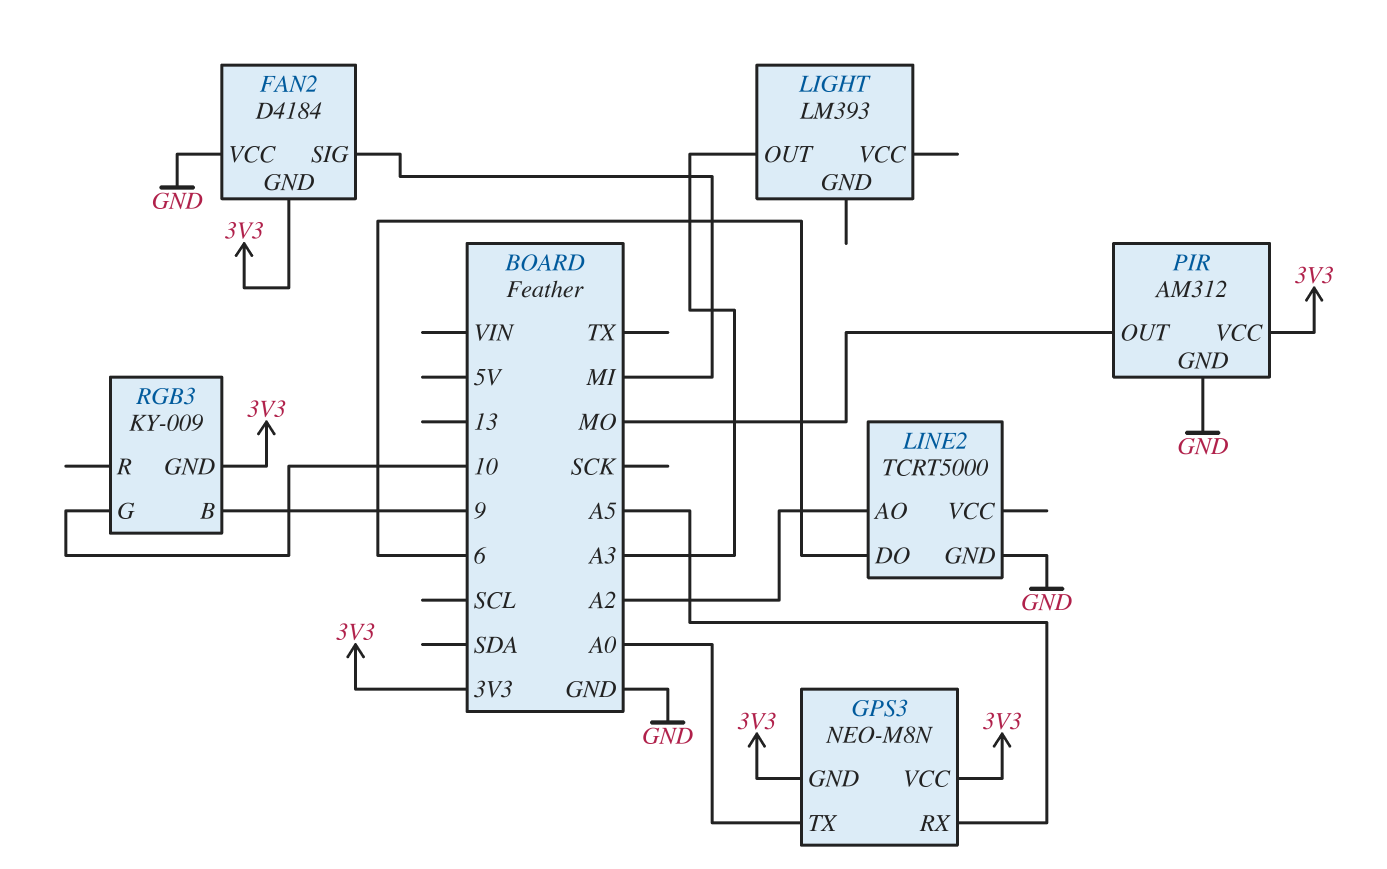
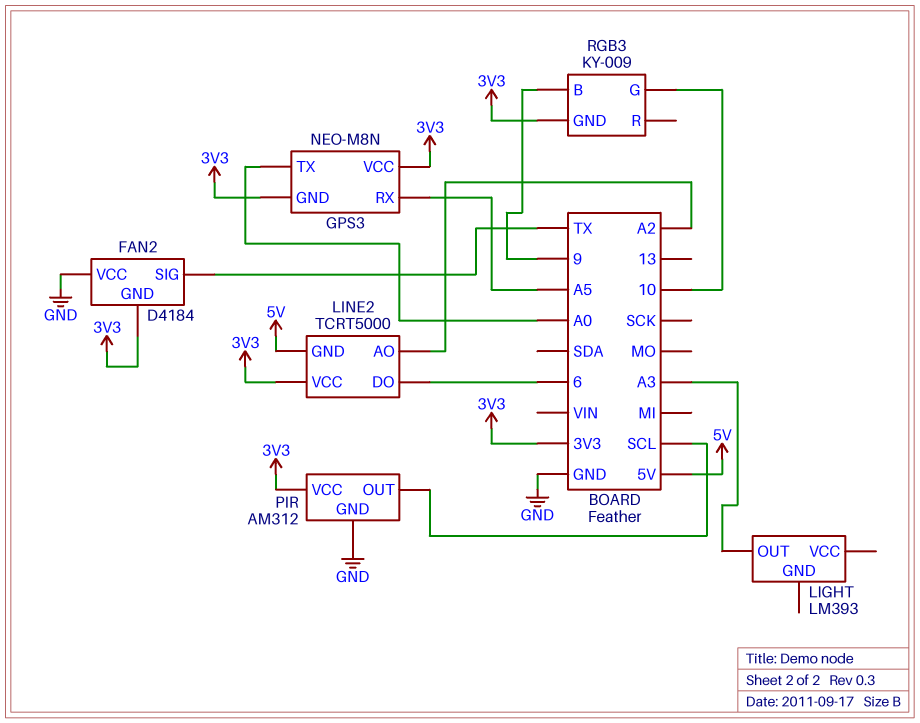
FAN2 pin SIG: MI -> TX
LINE2 pin GND: GND -> 5V
LINE2 pin VCC: none -> 3V3
PIR pin OUT: MO -> SCL

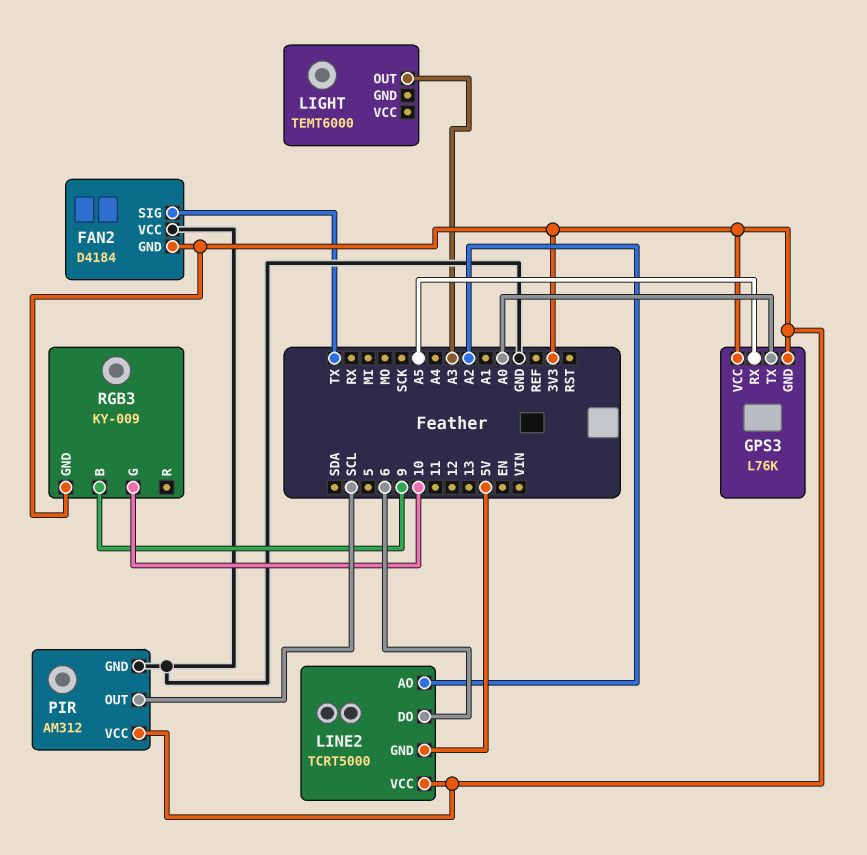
GPS3: NEO-M8N -> L76K
LIGHT: LM393 -> TEMT6000

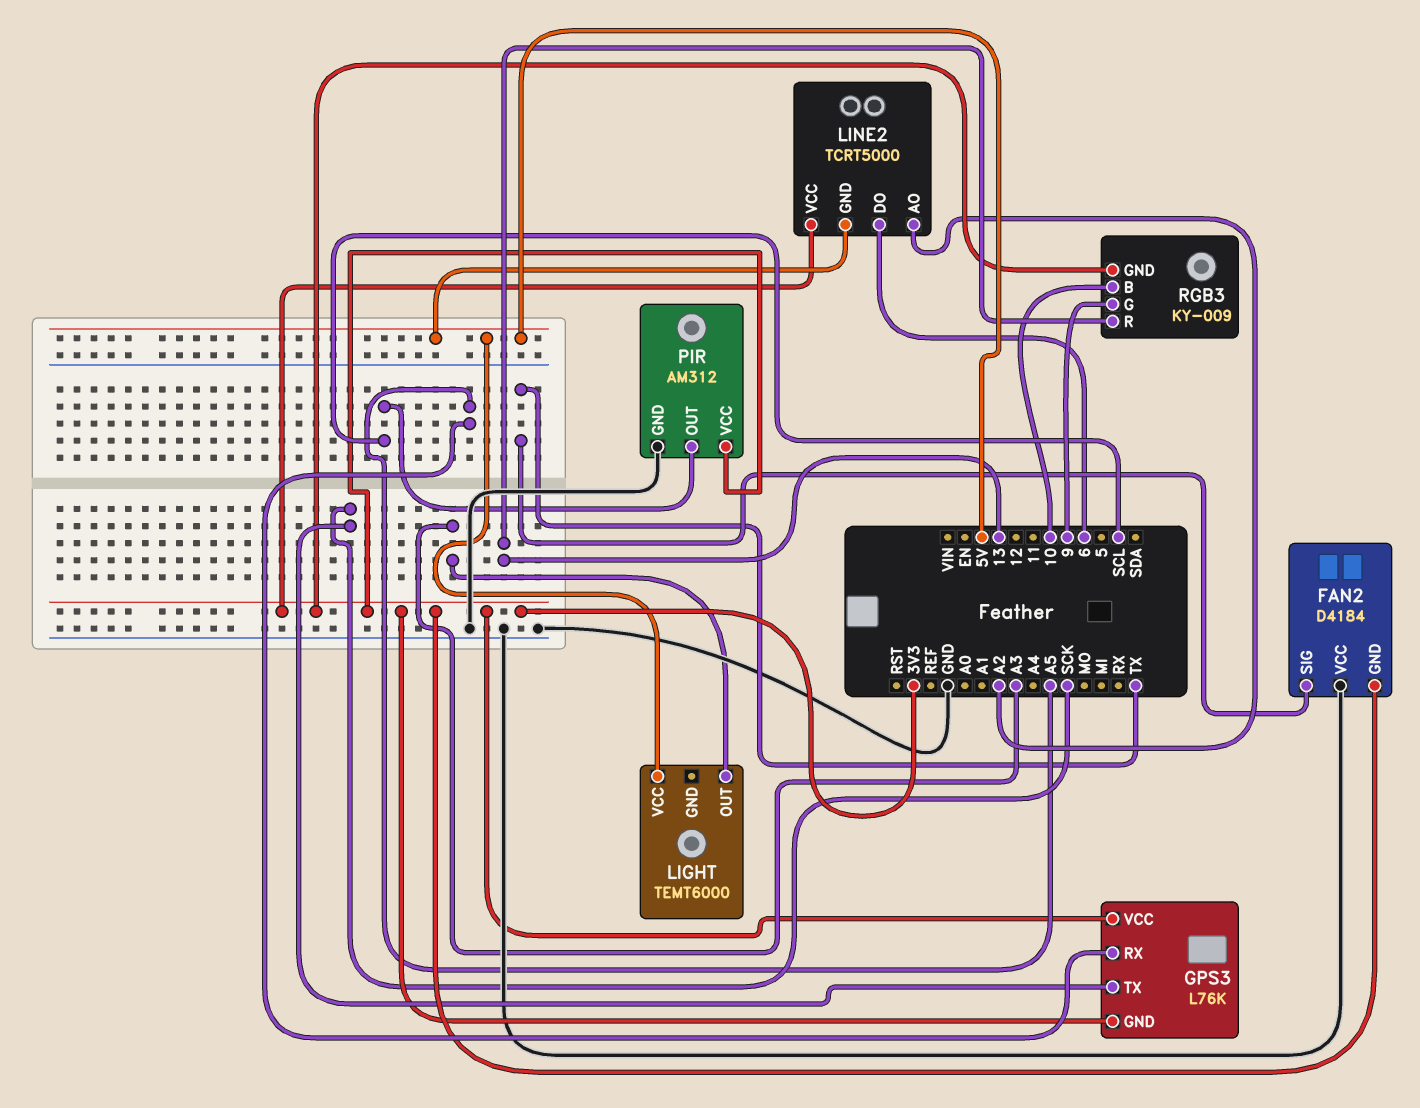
GPS3 pin TX: A0 -> SCK
LIGHT pin VCC: none -> 5V
RGB3 pin B: 9 -> 10
RGB3 pin G: 10 -> 9
RGB3 pin R: none -> 13

